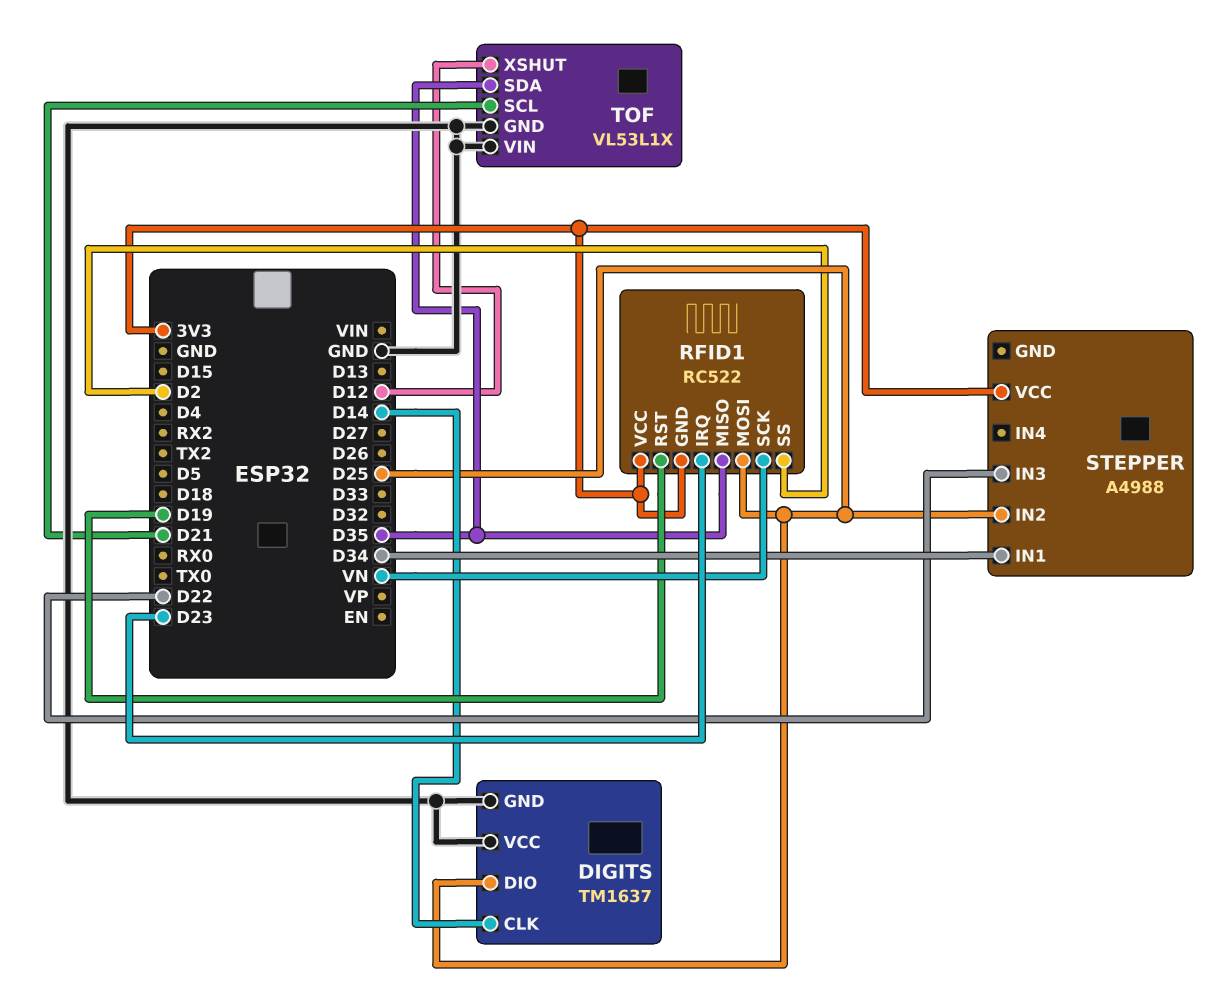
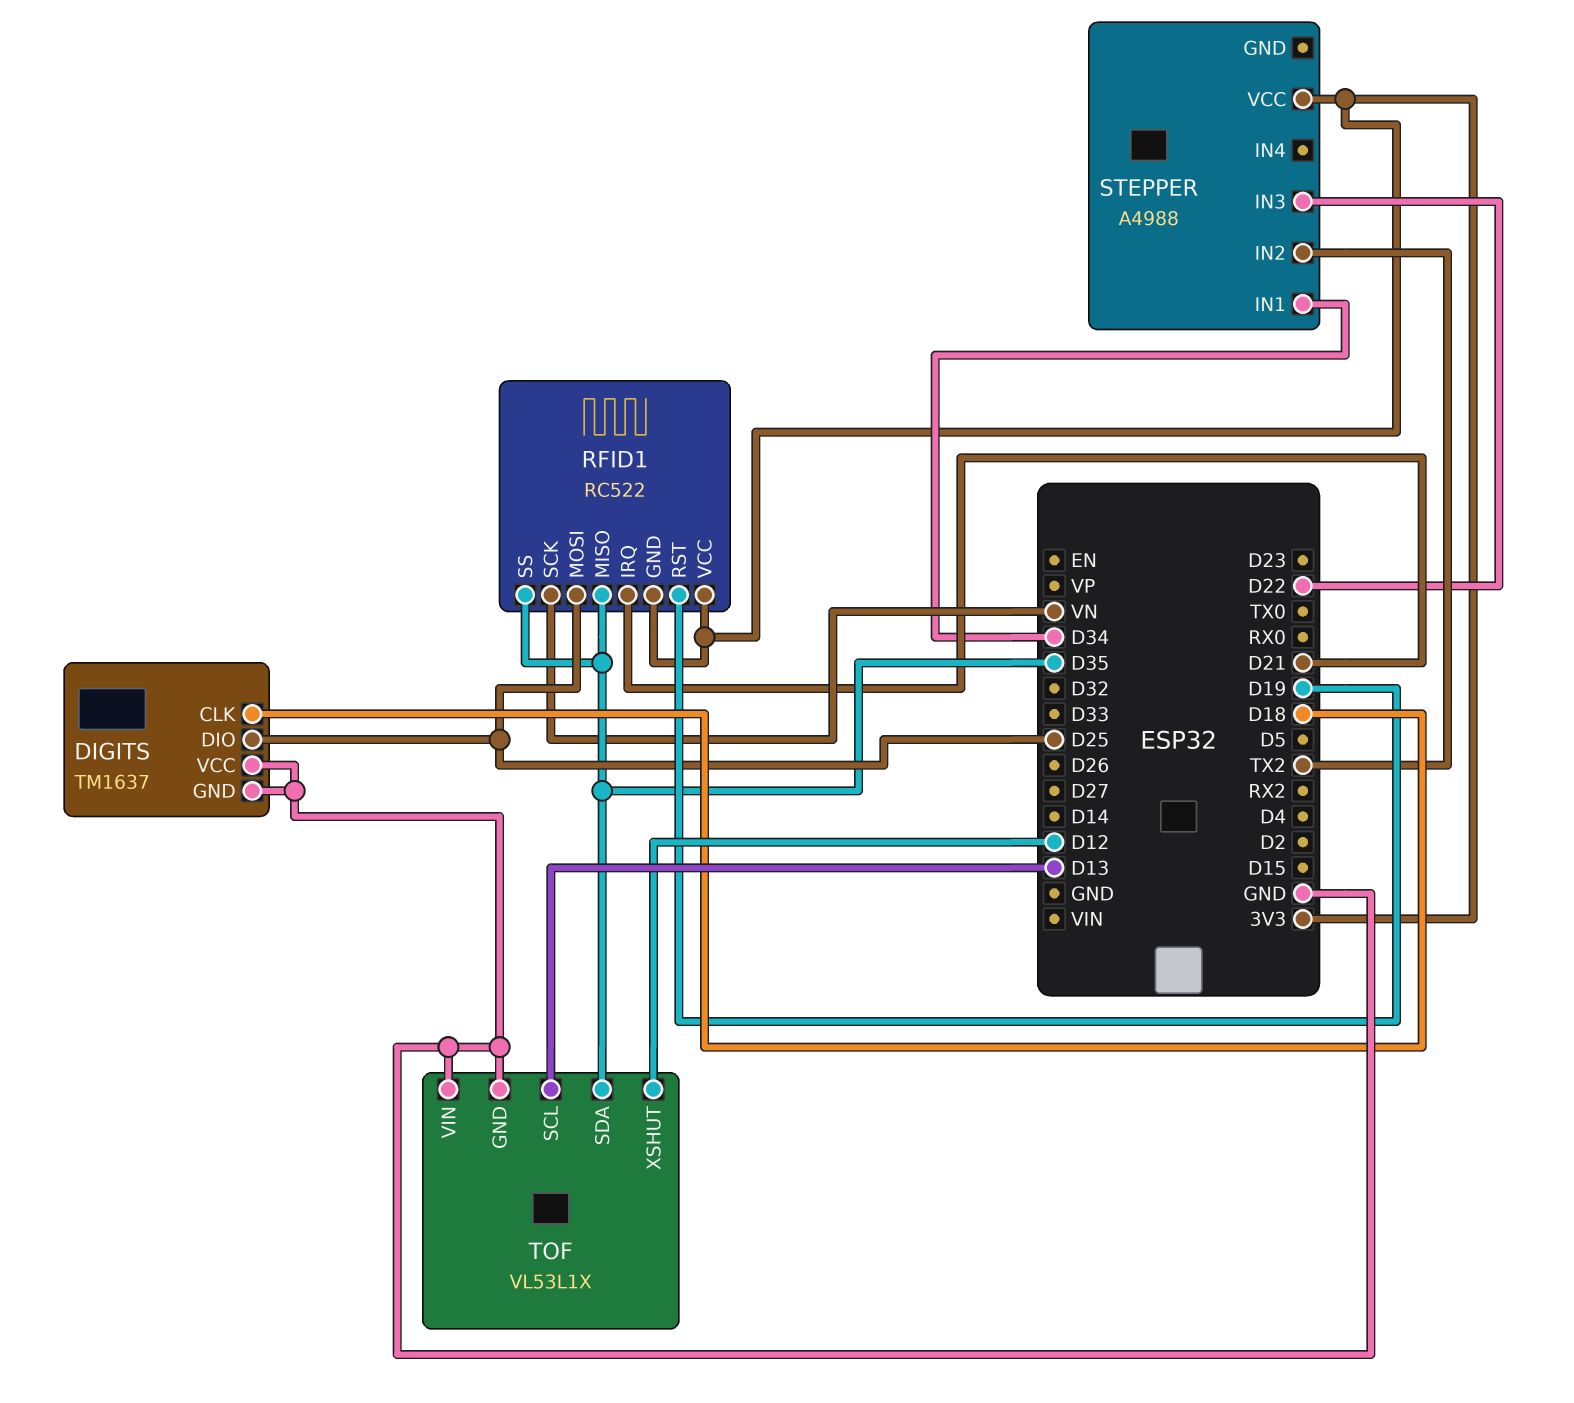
DIGITS pin CLK: D14 -> D18
RFID1 pin IRQ: D23 -> D21
RFID1 pin SS: D2 -> D35
STEPPER pin IN2: D25 -> TX2
TOF pin SCL: D21 -> D13

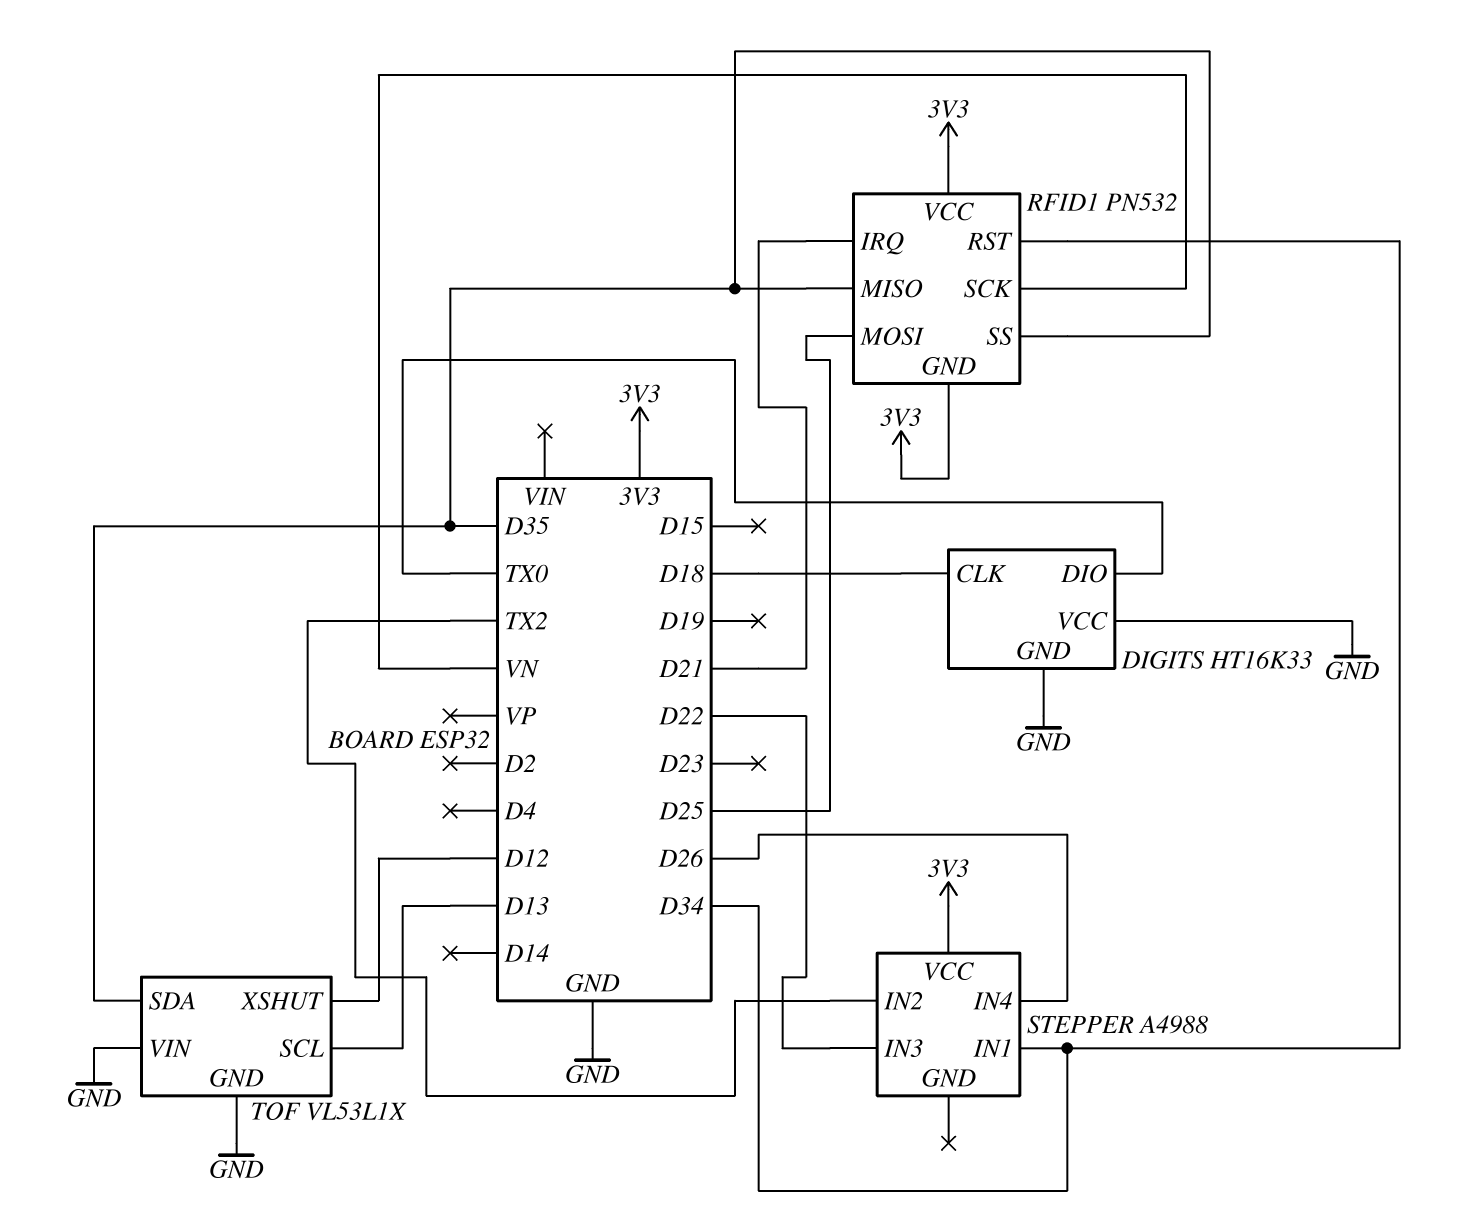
DIGITS: TM1637 -> HT16K33
DIGITS pin DIO: D25 -> TX0
RFID1: RC522 -> PN532
RFID1 pin RST: D19 -> D34
STEPPER pin IN4: none -> D26

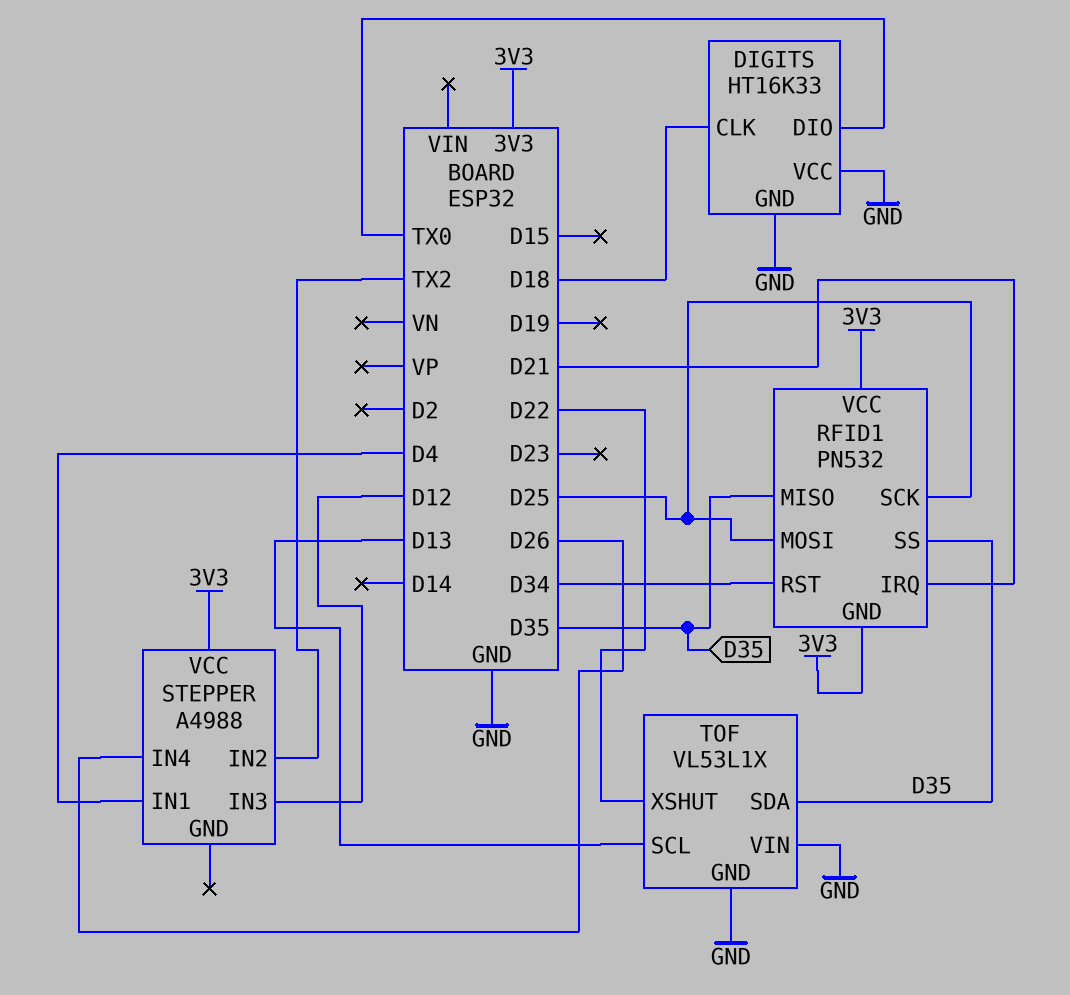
RFID1 pin SCK: VN -> D25
STEPPER pin IN1: D34 -> D4
STEPPER pin IN3: D22 -> D12
TOF pin XSHUT: D12 -> D22

